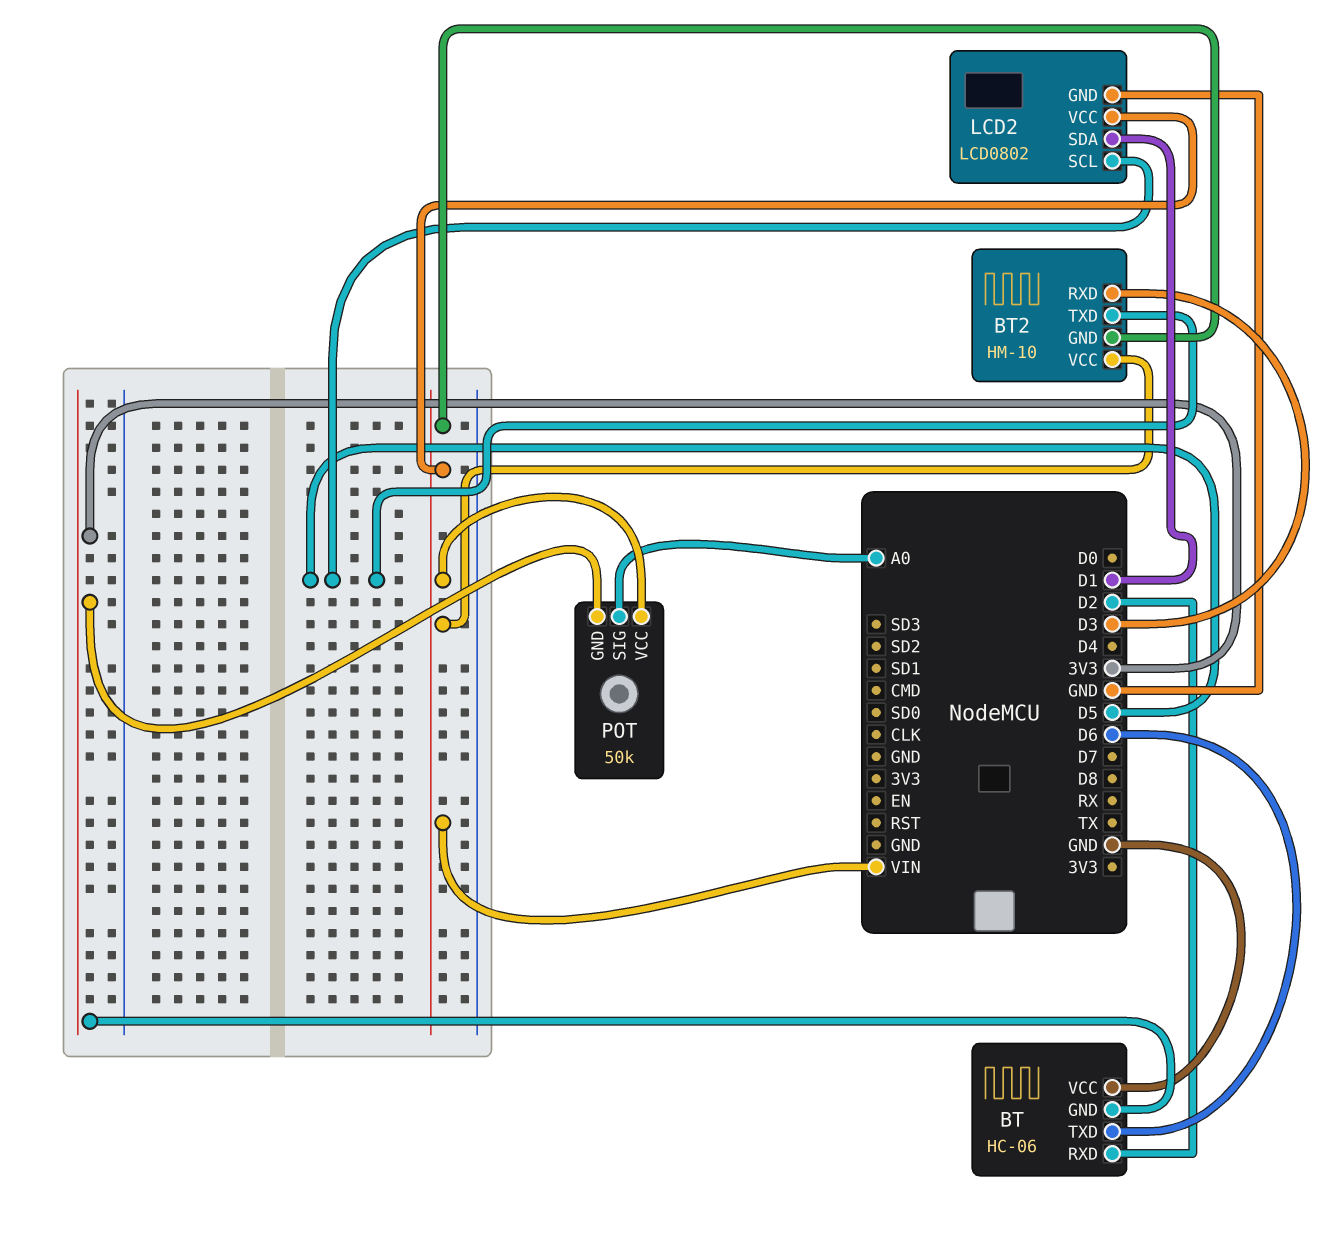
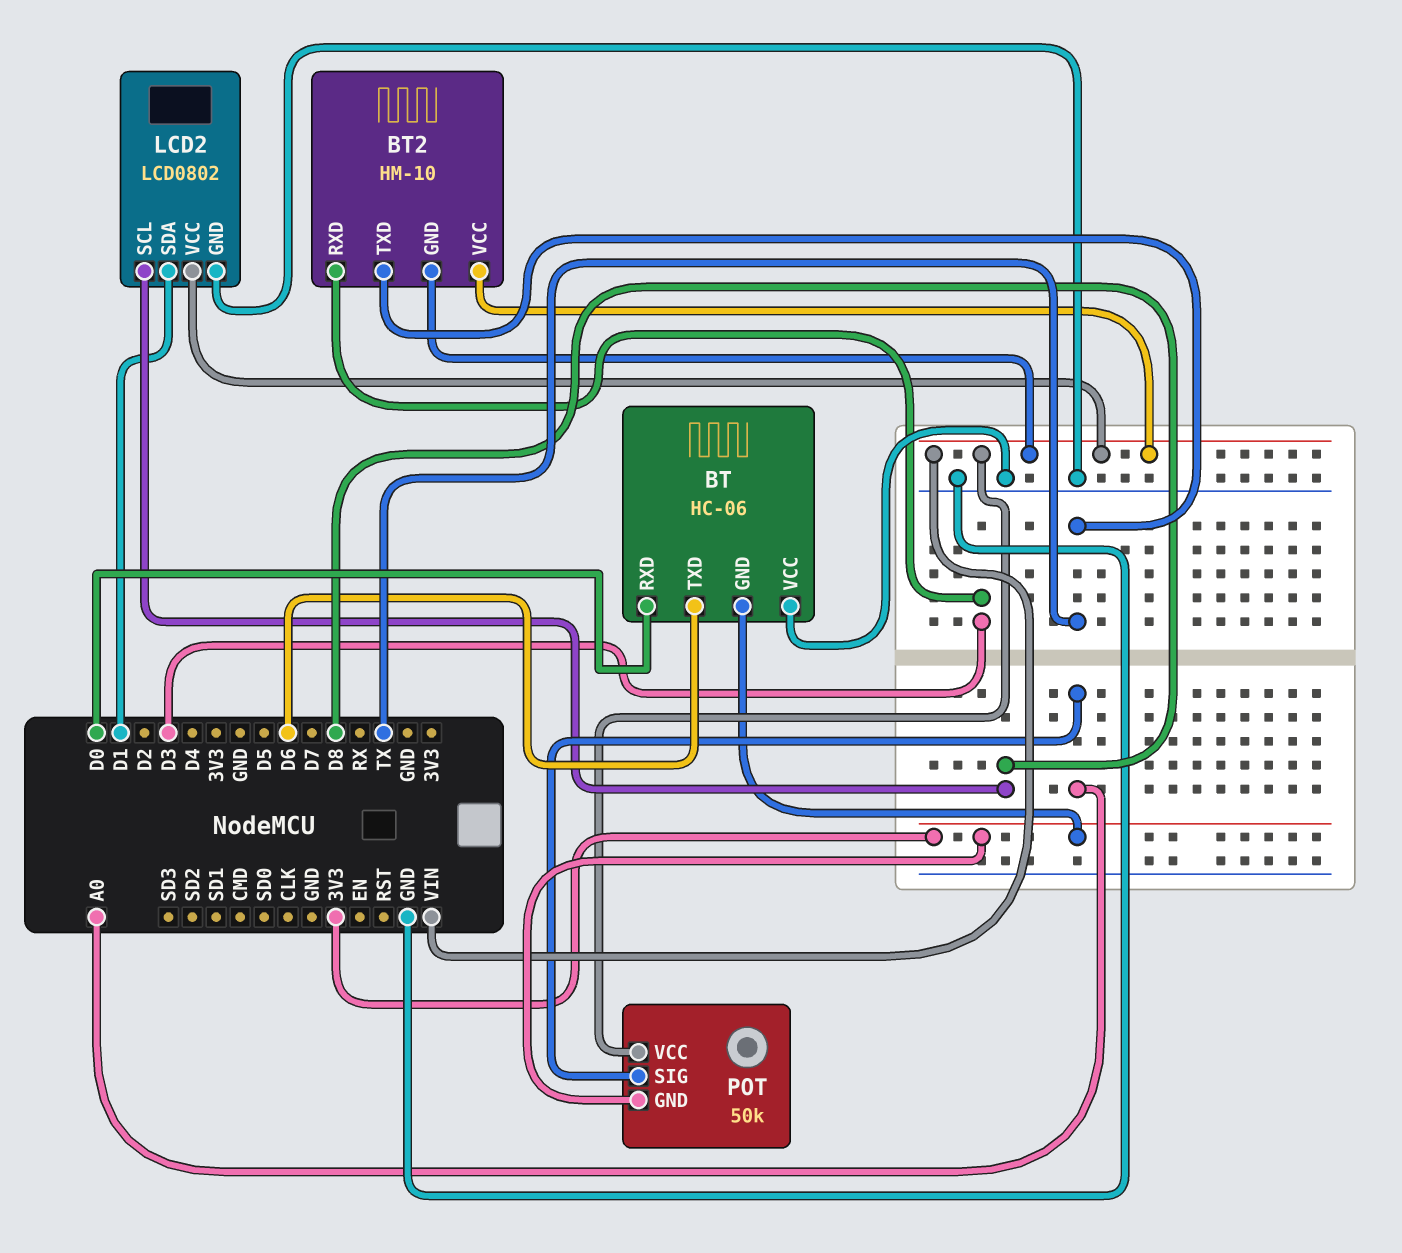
BT pin RXD: D2 -> D0
BT2 pin TXD: D5 -> TX
LCD2 pin SCL: D5 -> D8

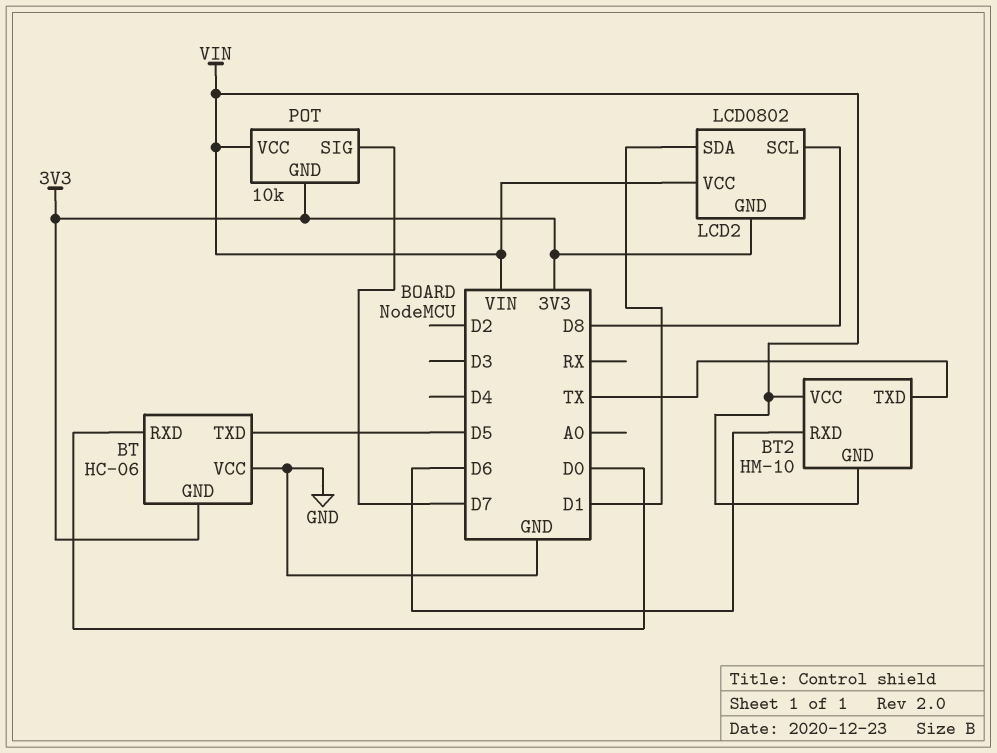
BT pin TXD: D6 -> D5
BT2 pin RXD: D3 -> D6
LCD2 pin GND: GND -> 3V3
POT: 50k -> 10k
POT pin SIG: A0 -> D7

